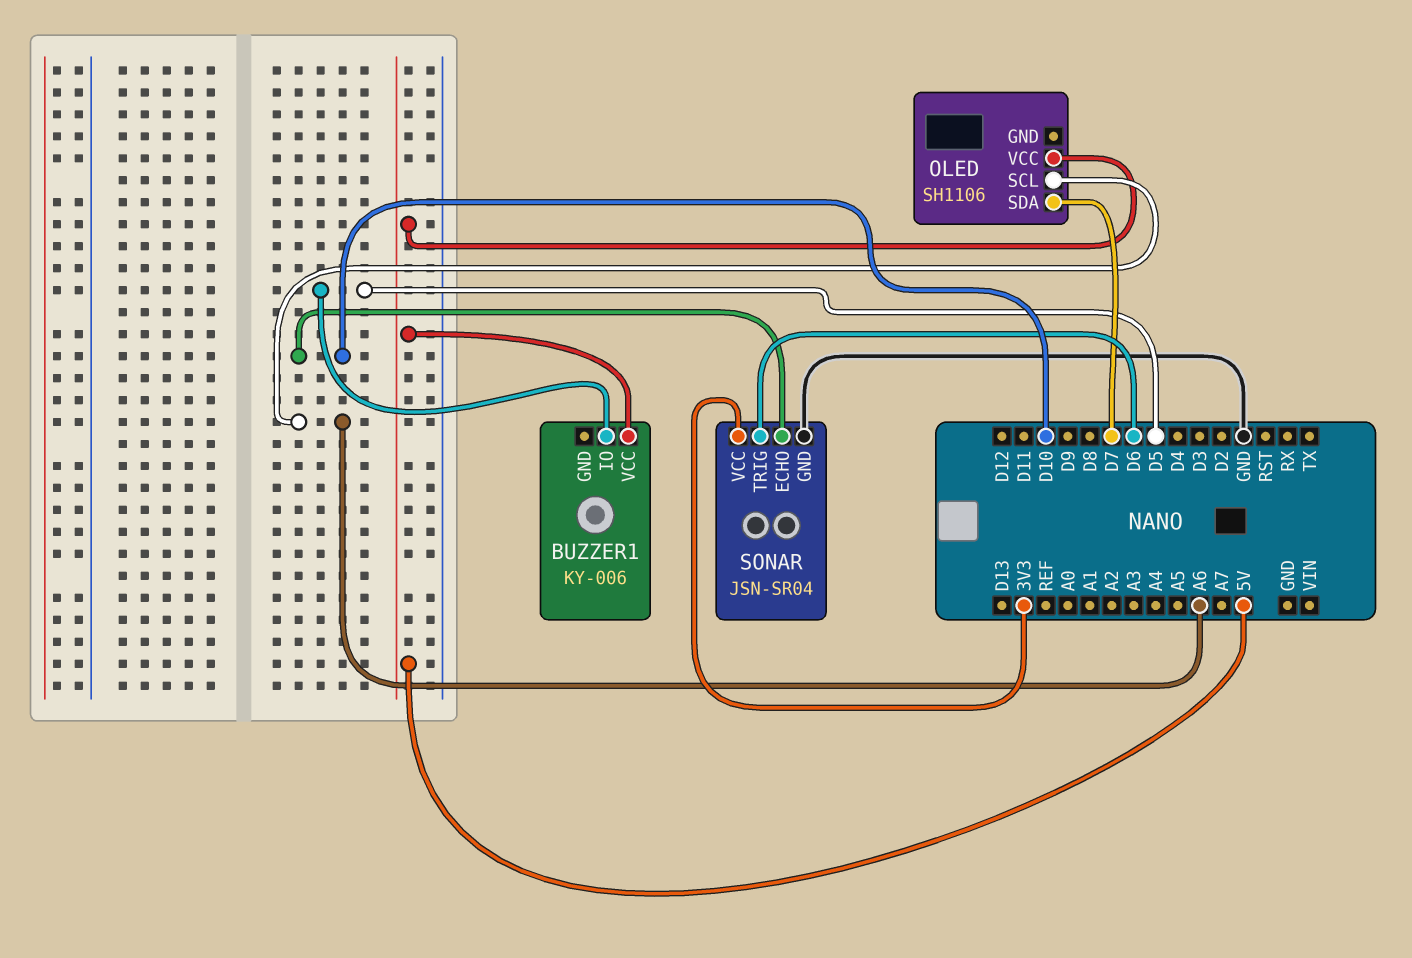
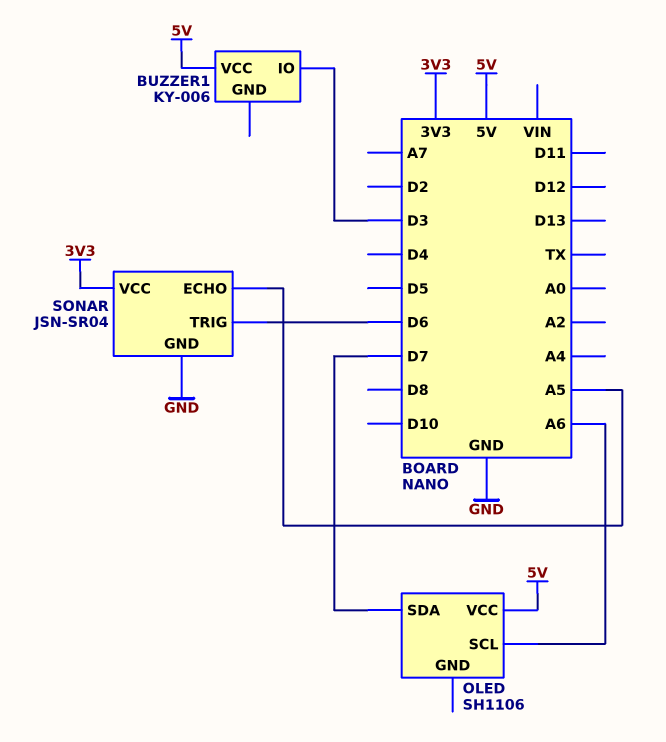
BUZZER1 pin IO: D5 -> D3
SONAR pin ECHO: D10 -> A5

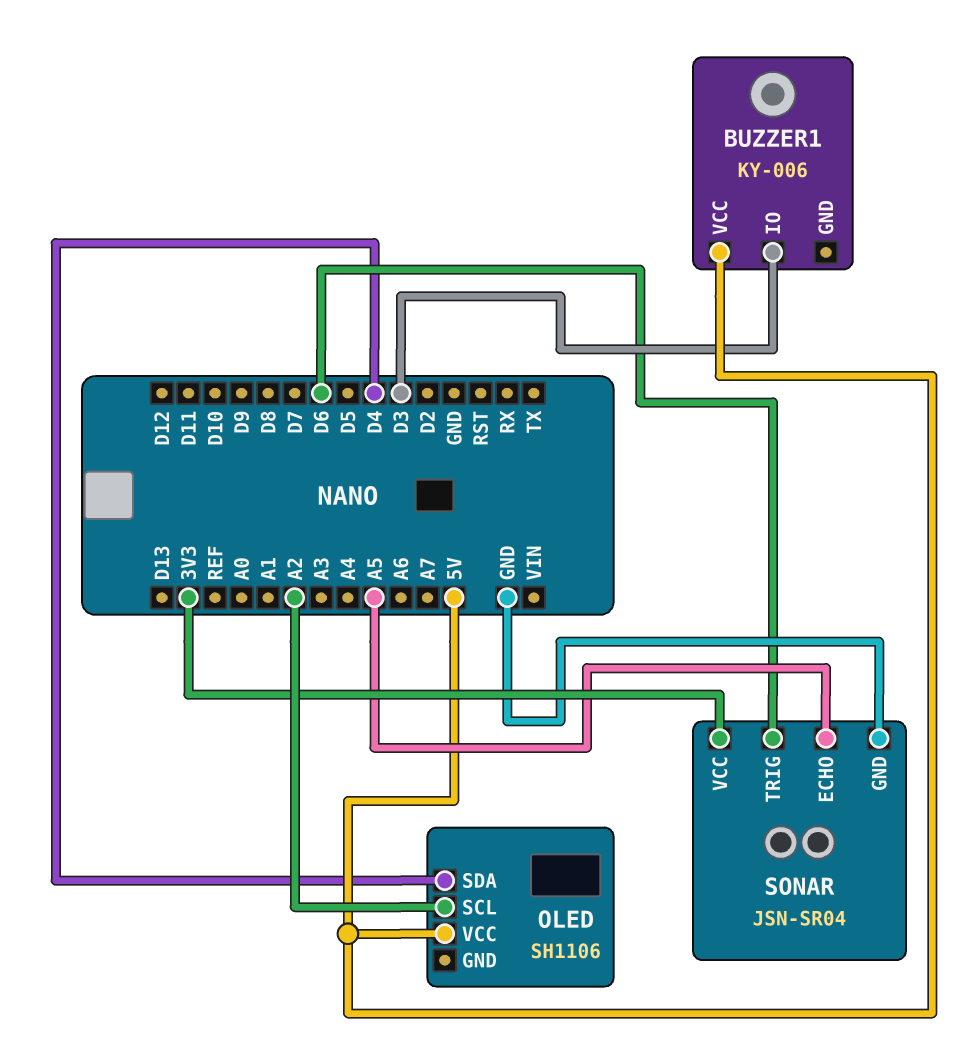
OLED pin SCL: A6 -> A2
OLED pin SDA: D7 -> D4

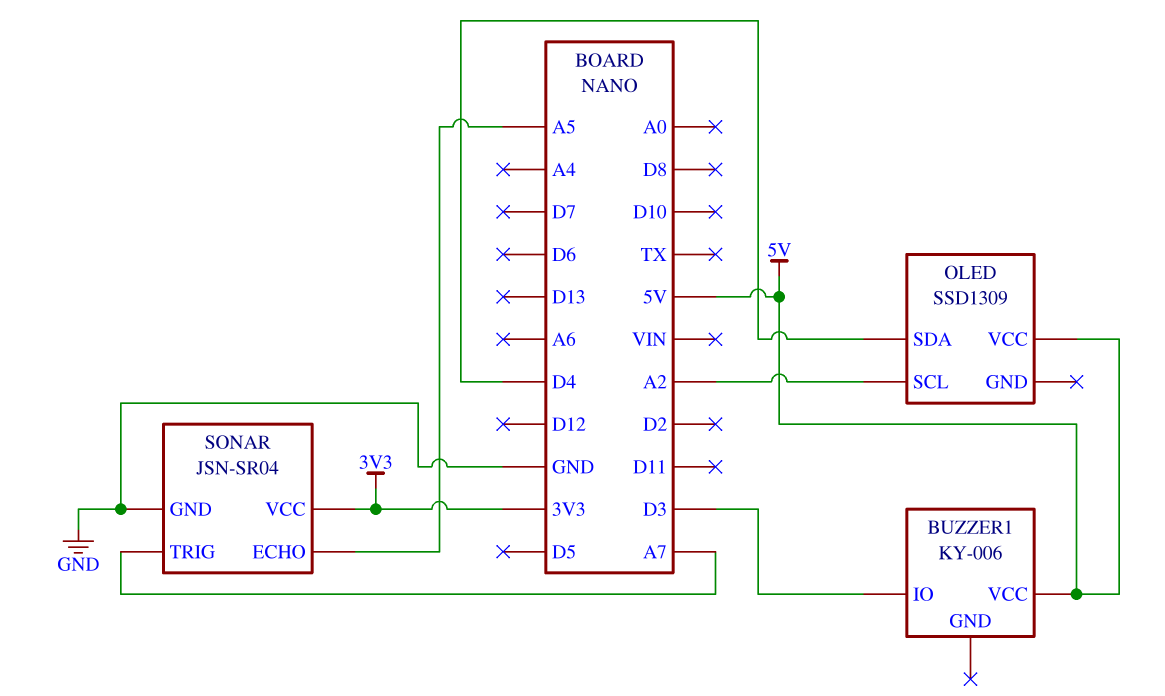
OLED: SH1106 -> SSD1309
SONAR pin TRIG: D6 -> A7

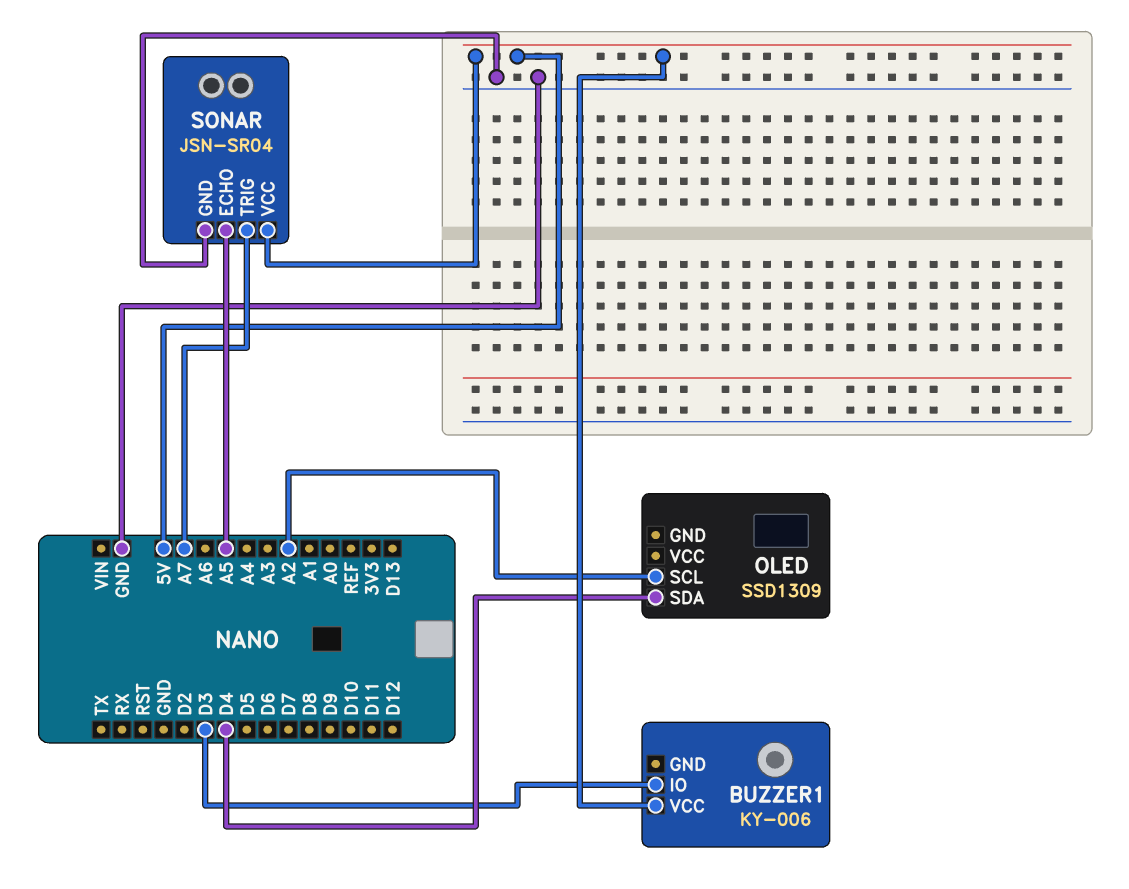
OLED pin VCC: 5V -> none
SONAR pin VCC: 3V3 -> 5V

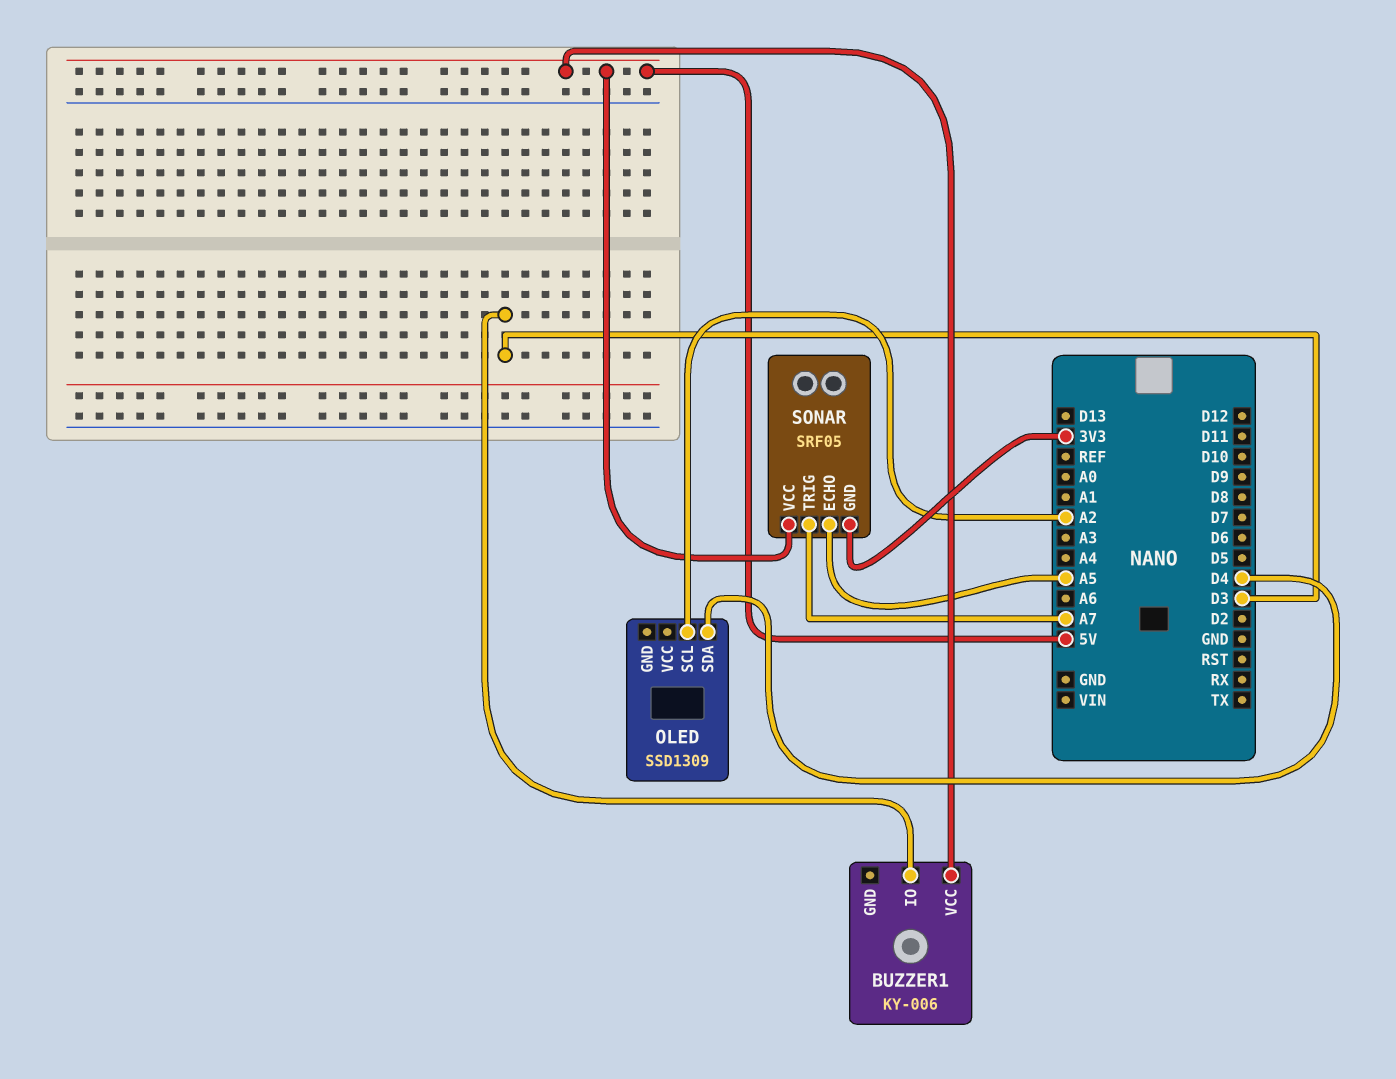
SONAR: JSN-SR04 -> SRF05
SONAR pin GND: GND -> 3V3

